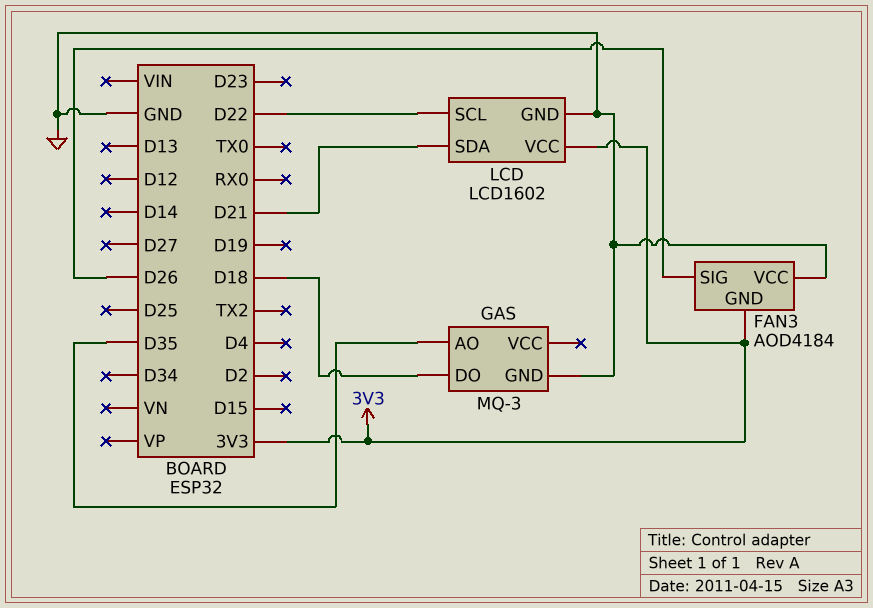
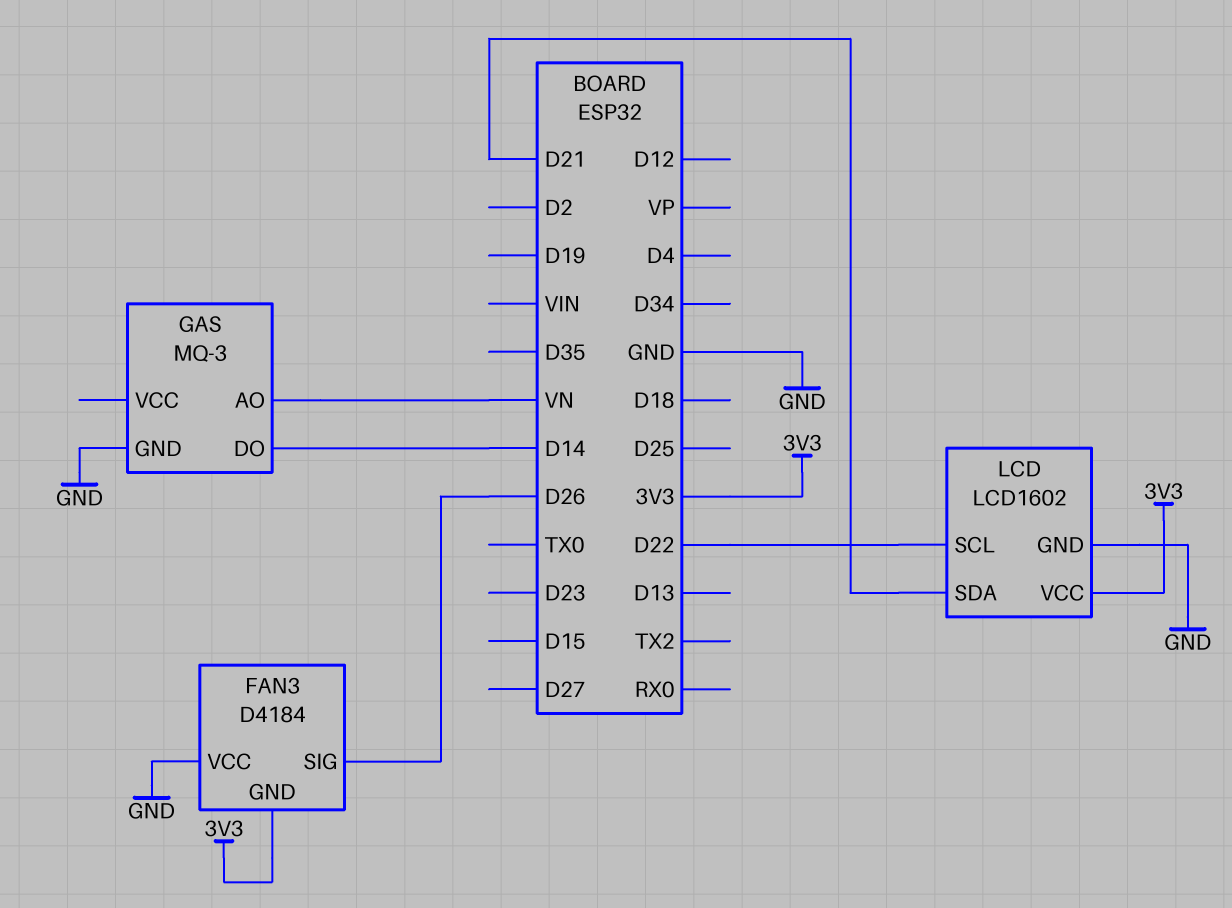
FAN3: AOD4184 -> D4184
GAS pin AO: D35 -> VN
GAS pin DO: D18 -> D14

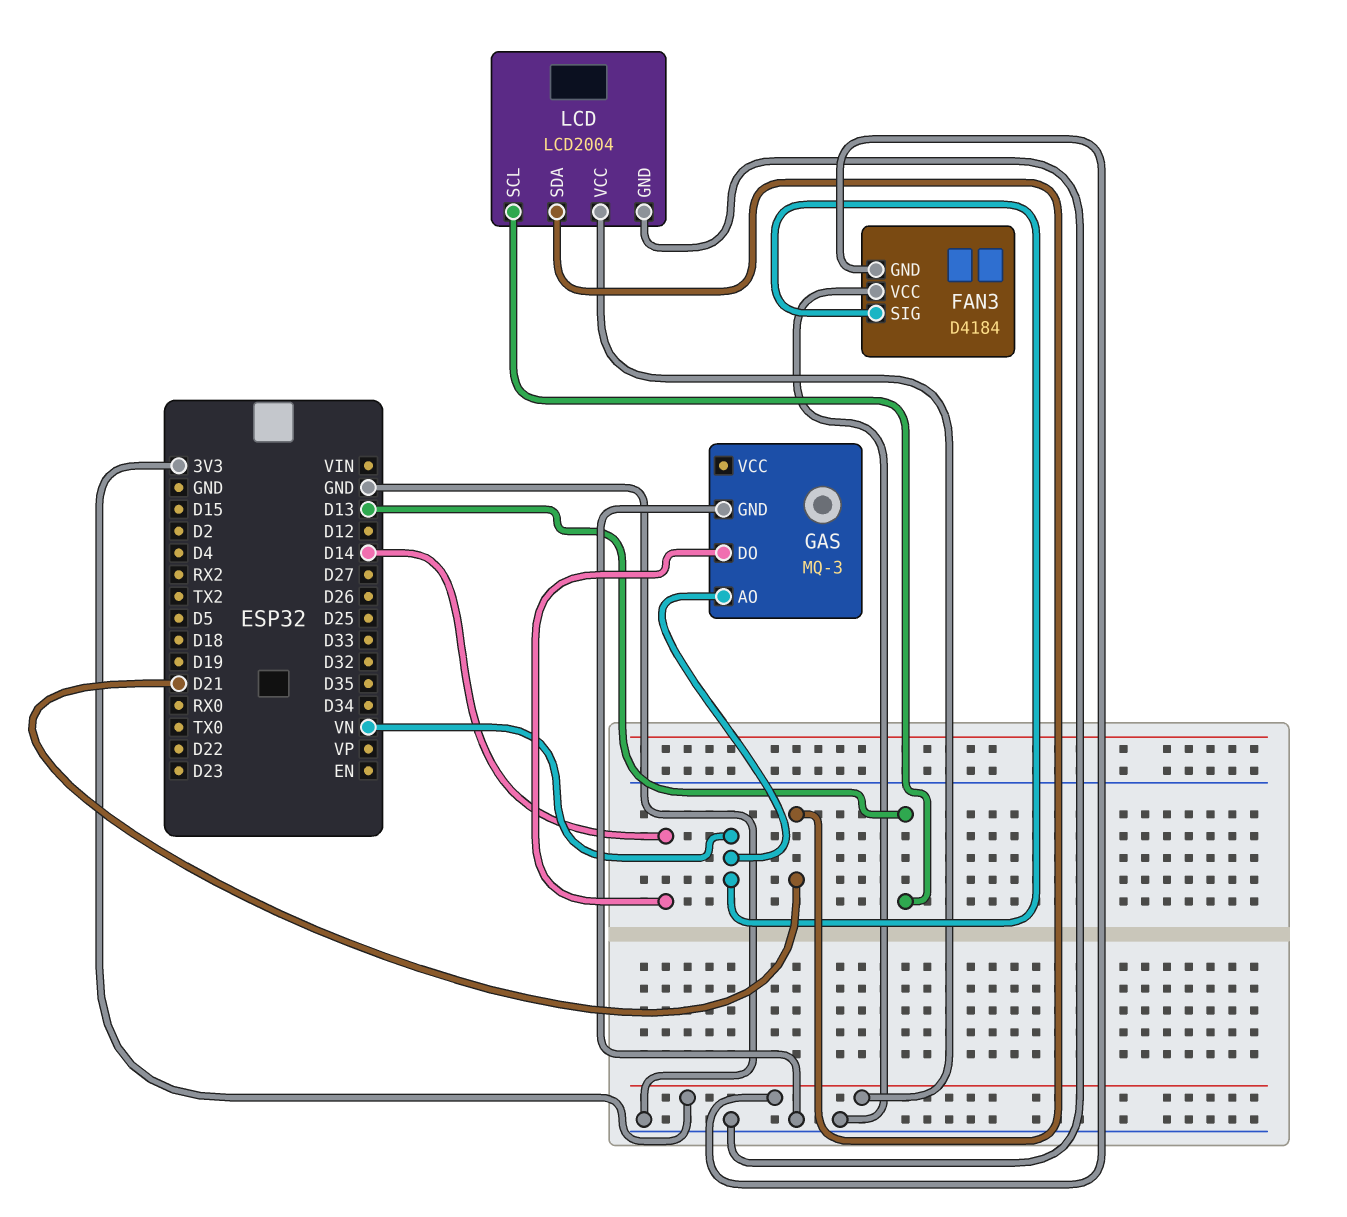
FAN3 pin SIG: D26 -> VN
LCD: LCD1602 -> LCD2004
LCD pin SCL: D22 -> D13

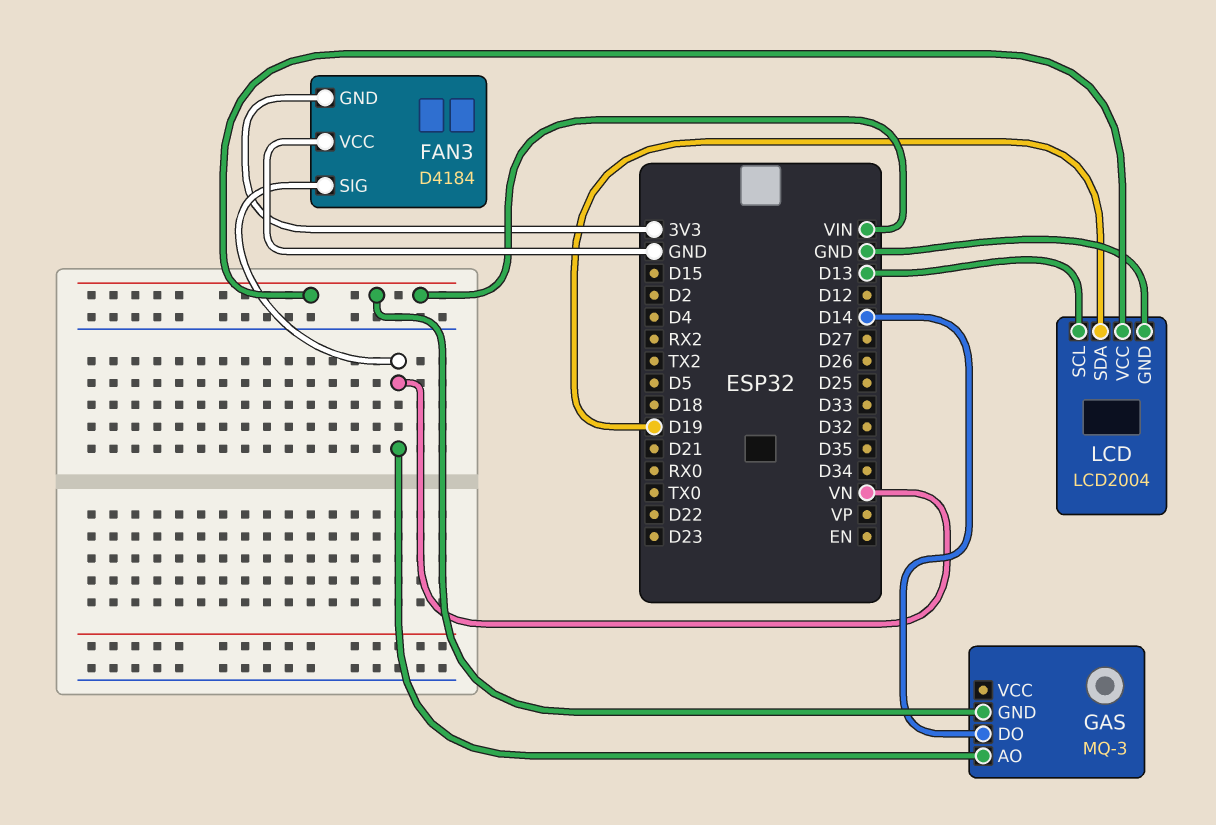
GAS pin GND: GND -> VIN
LCD pin SDA: D21 -> D19
LCD pin VCC: 3V3 -> VIN

